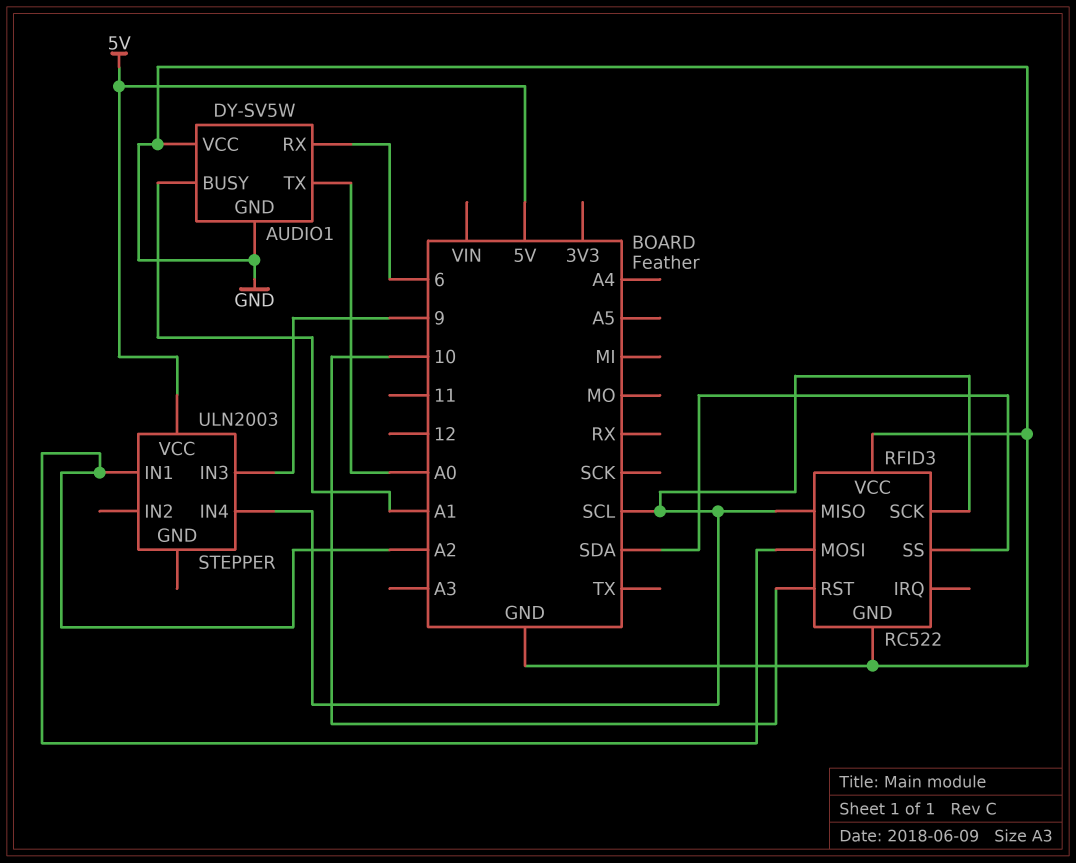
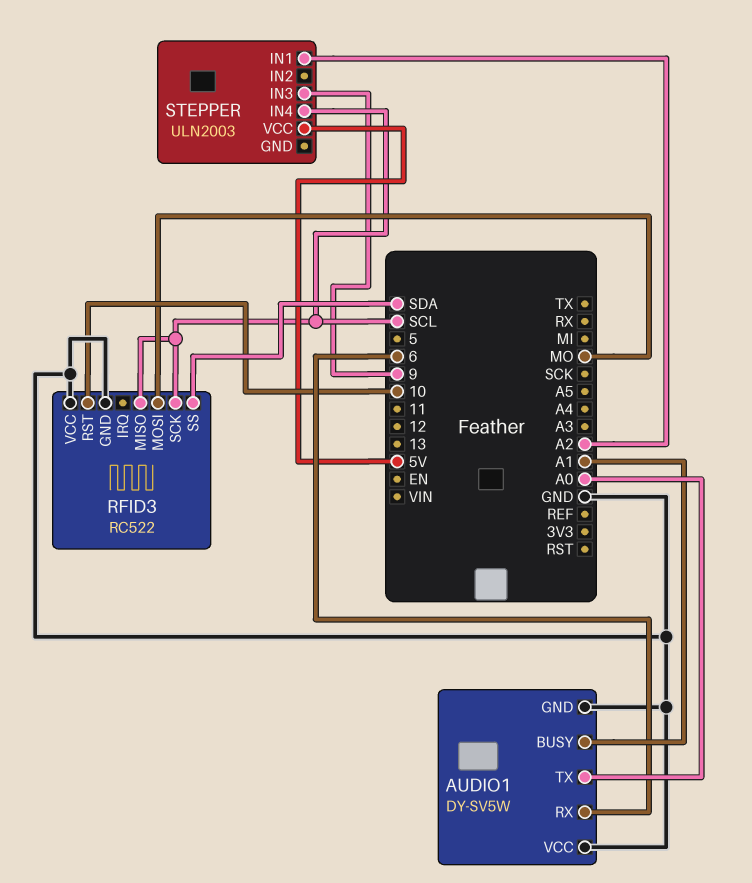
RFID3 pin MOSI: A2 -> MO

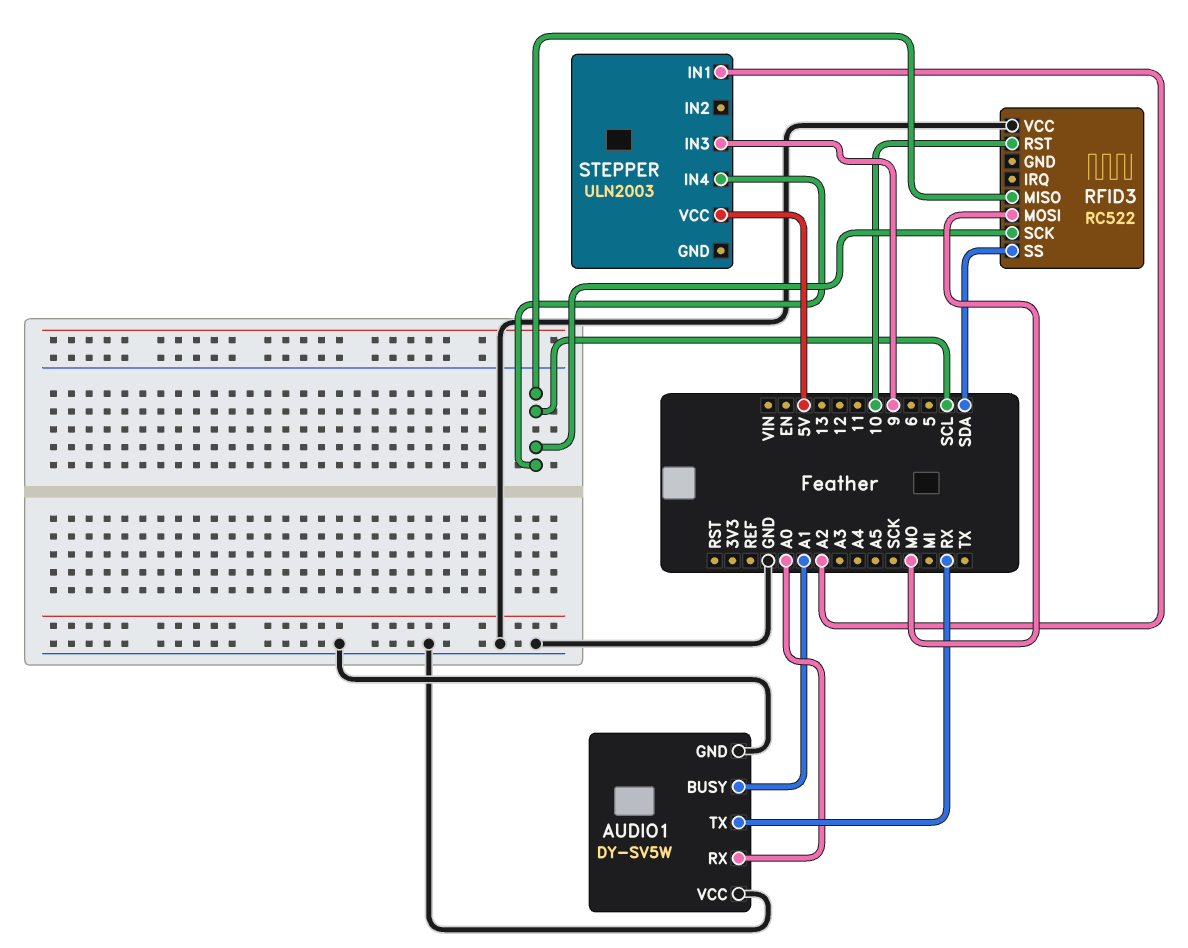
AUDIO1 pin RX: 6 -> A0
AUDIO1 pin TX: A0 -> RX
RFID3 pin GND: GND -> none

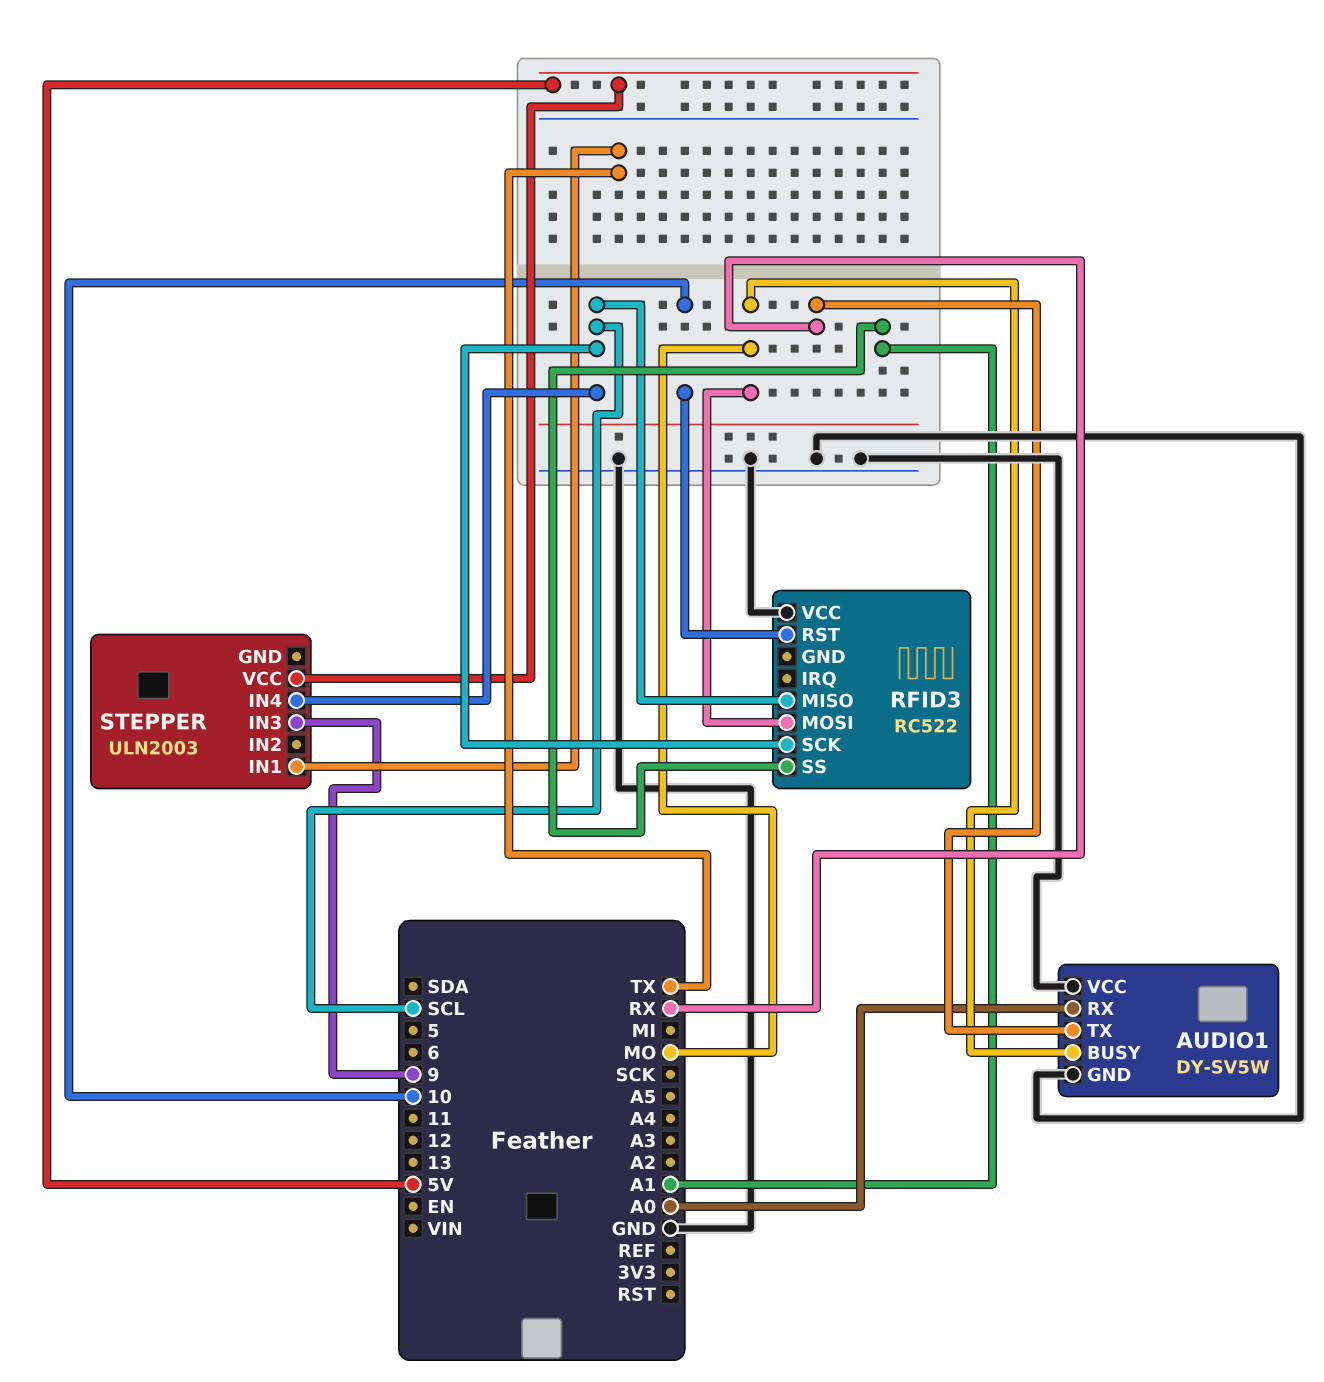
AUDIO1 pin BUSY: A1 -> MO
RFID3 pin SS: SDA -> A1
STEPPER pin IN1: A2 -> TX

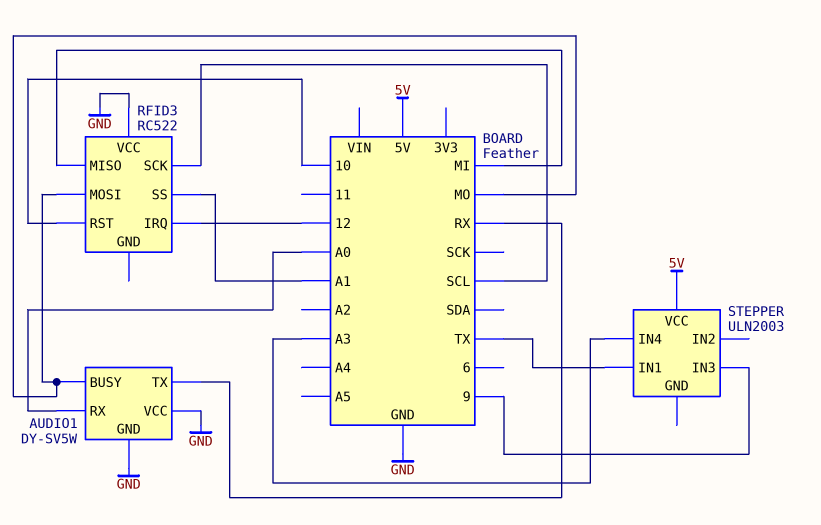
RFID3 pin IRQ: none -> 12
RFID3 pin MISO: SCL -> MI
STEPPER pin IN4: SCL -> A3

